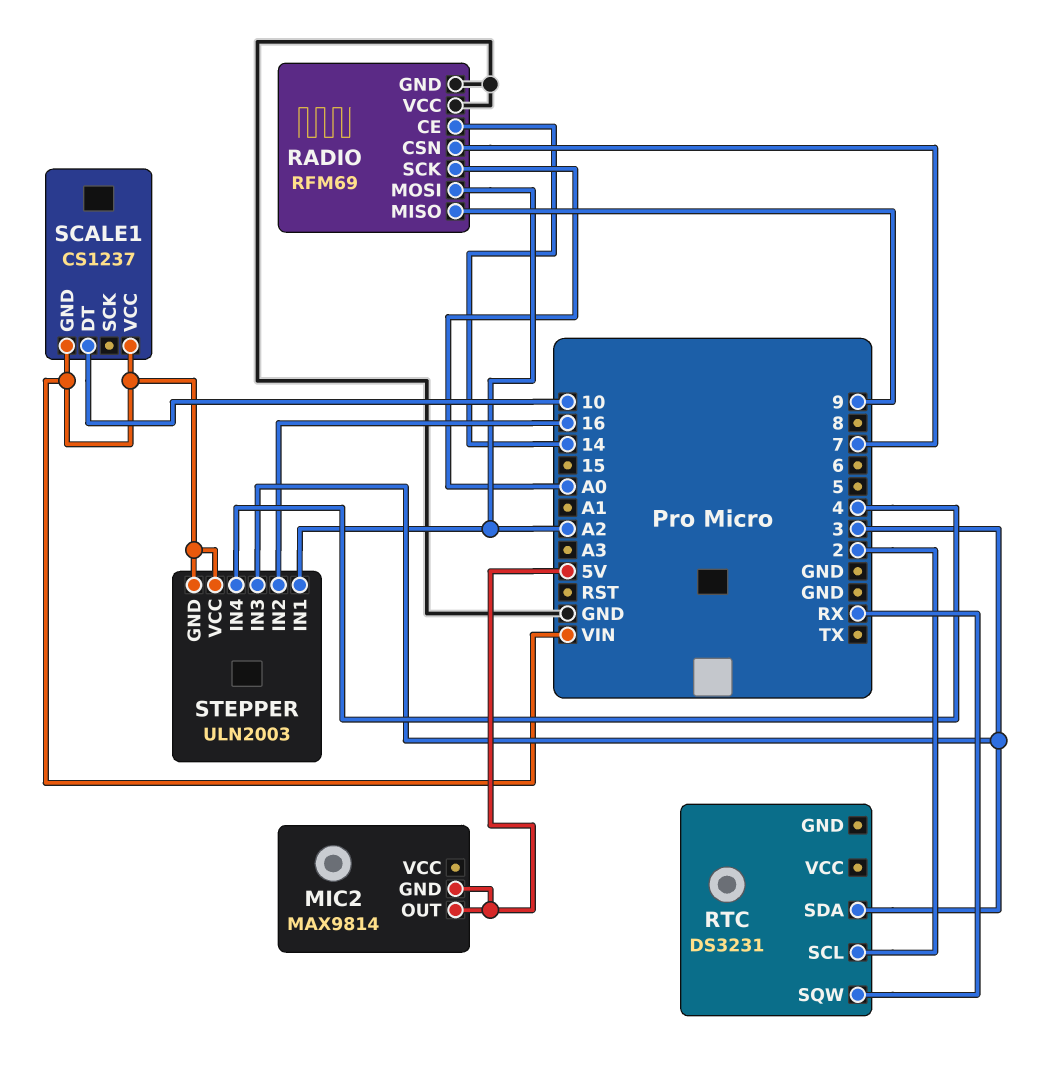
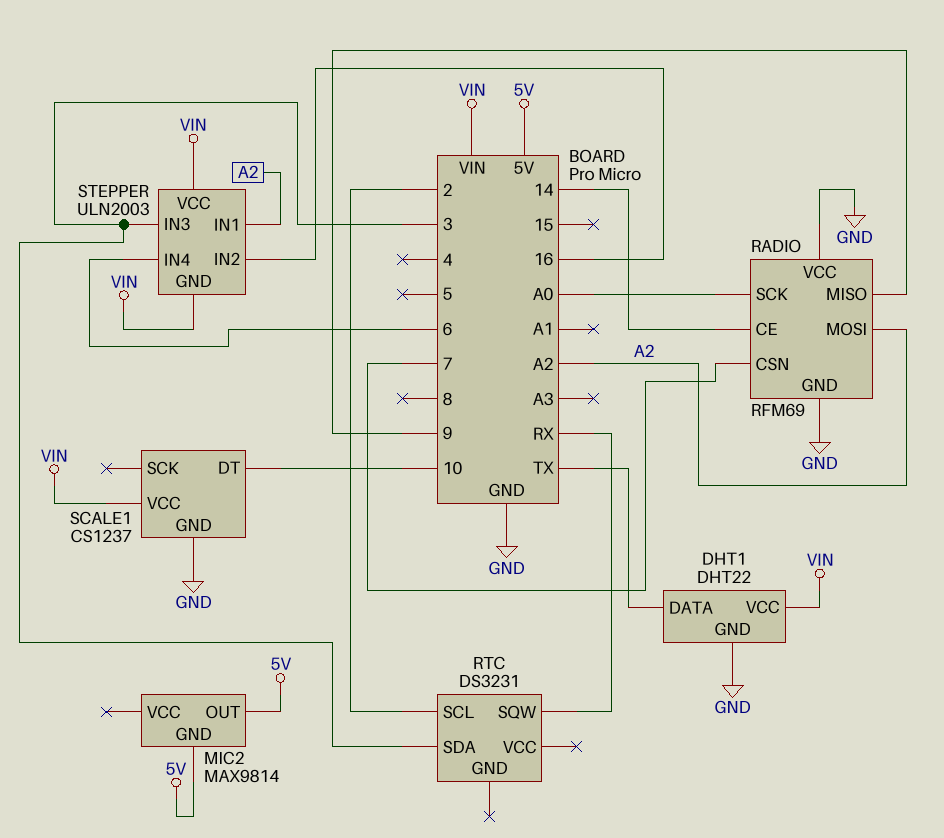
DHT1: none -> DHT22
DHT1 pin DATA: none -> TX
DHT1 pin GND: none -> GND
DHT1 pin VCC: none -> VIN
SCALE1 pin GND: VIN -> GND
STEPPER pin IN4: 4 -> 6

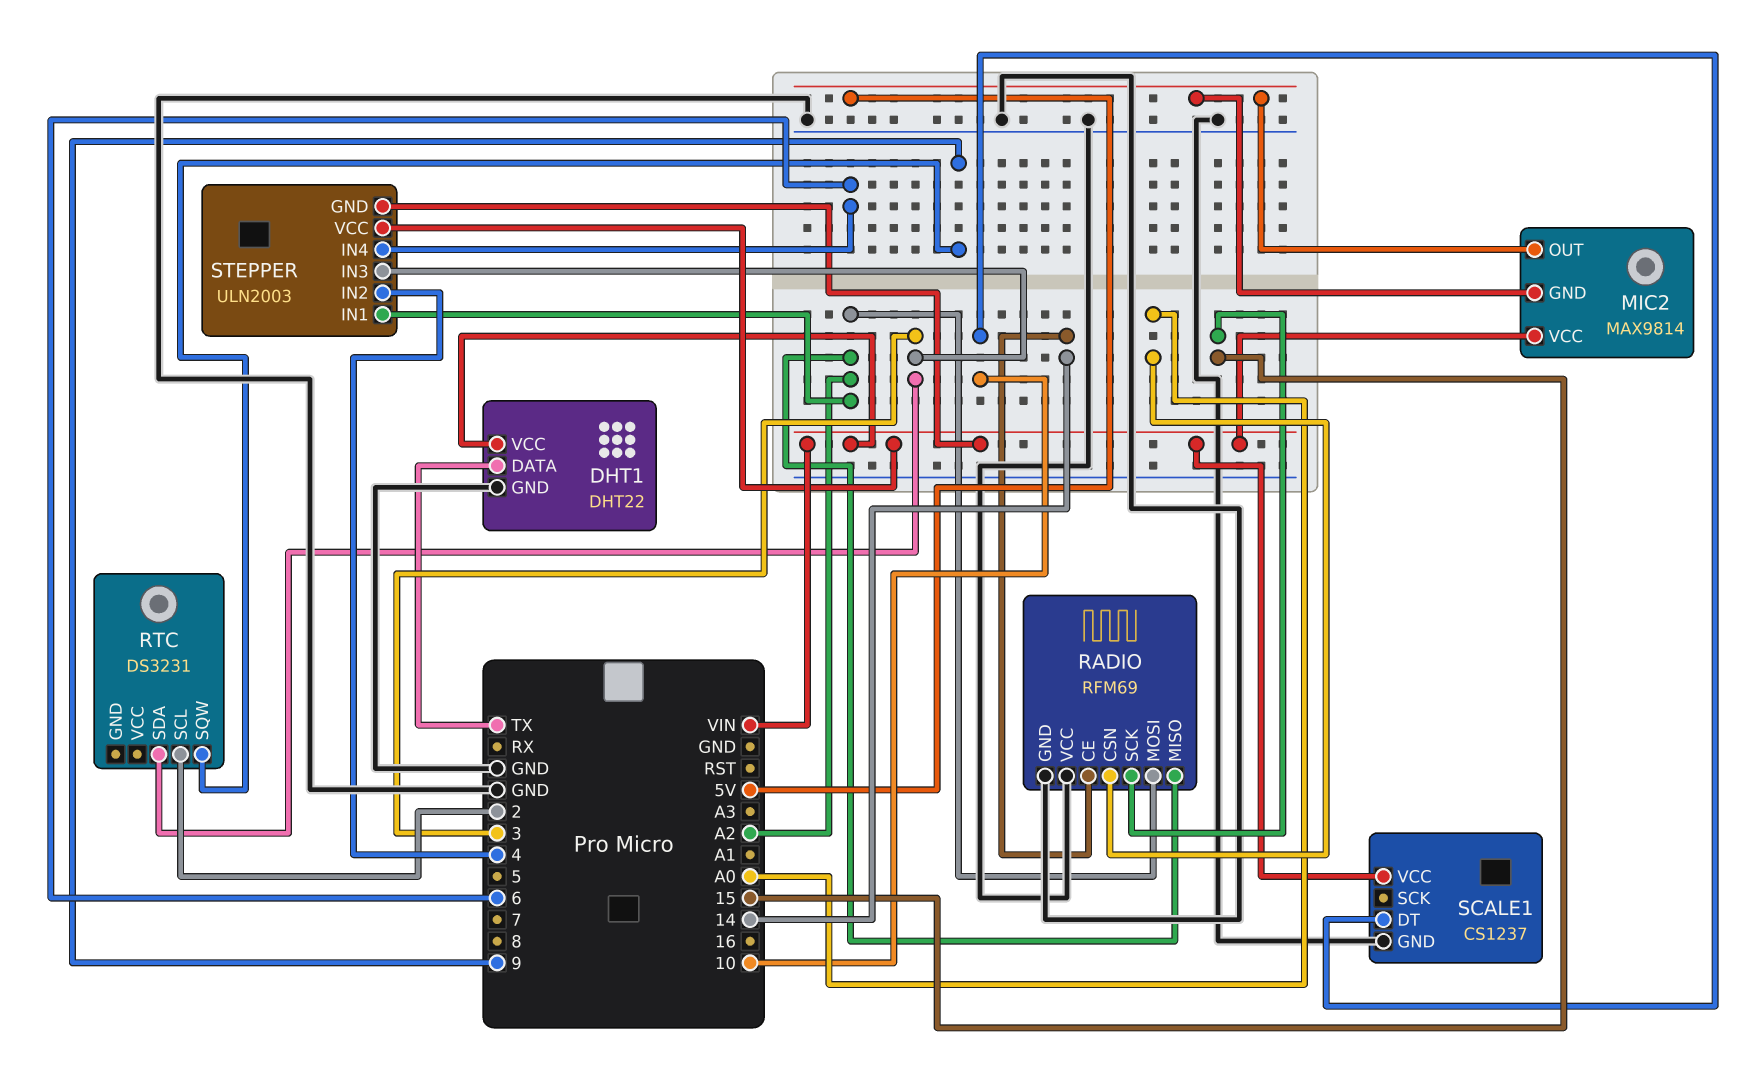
MIC2 pin VCC: none -> VIN
RADIO pin CSN: 7 -> A0
RADIO pin MISO: 9 -> A2
RADIO pin SCK: A0 -> 15
RTC pin SQW: RX -> 9
STEPPER pin IN2: 16 -> 4

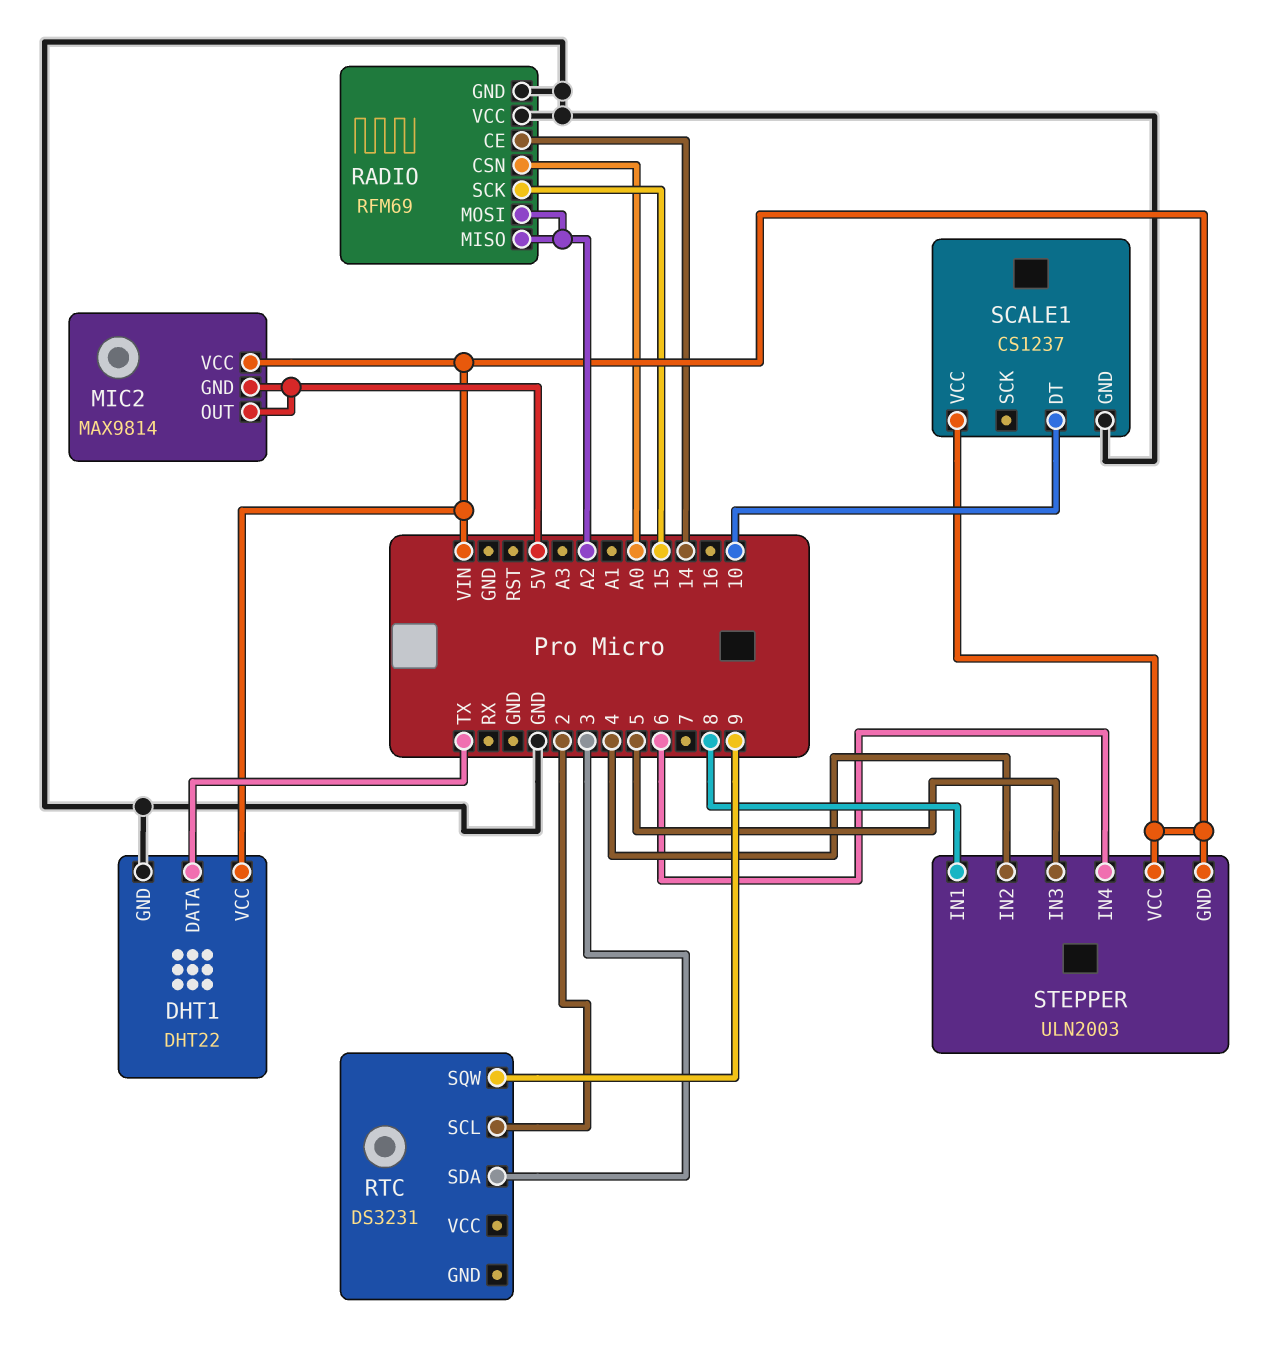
STEPPER pin IN1: A2 -> 8
STEPPER pin IN3: 3 -> 5

